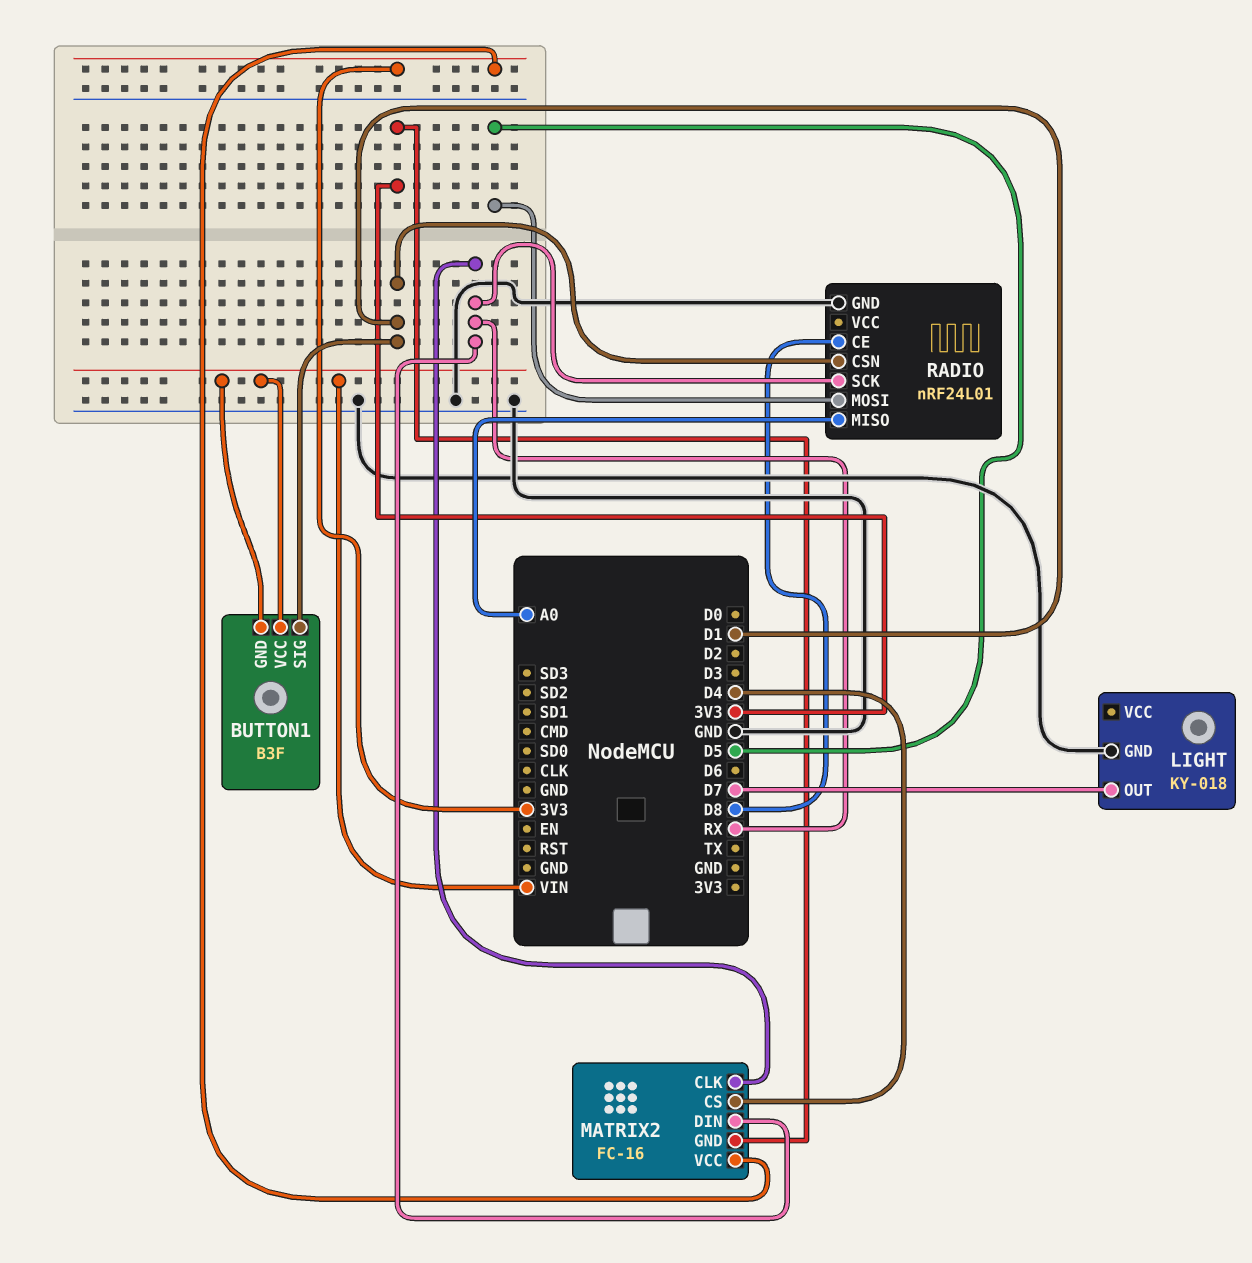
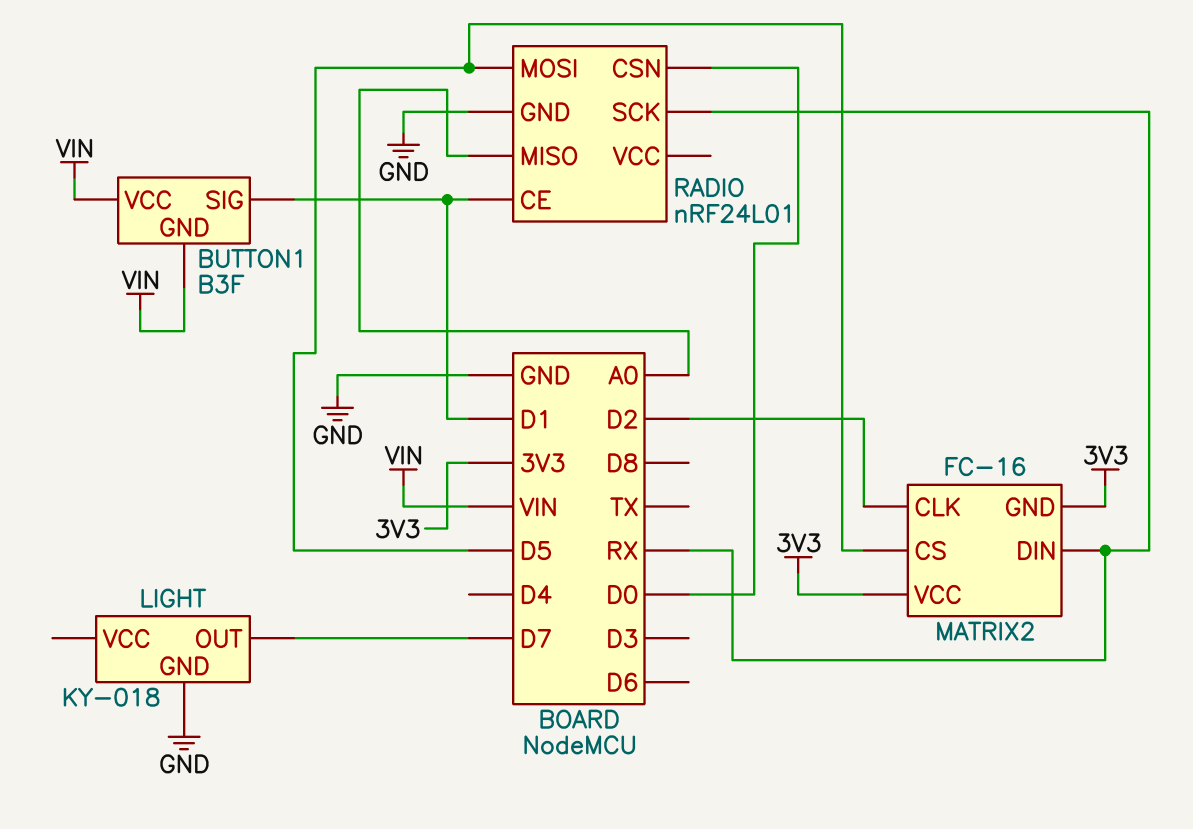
MATRIX2 pin CLK: RX -> D2
MATRIX2 pin CS: D4 -> D5
RADIO pin CE: D8 -> D1
RADIO pin CSN: D1 -> D0

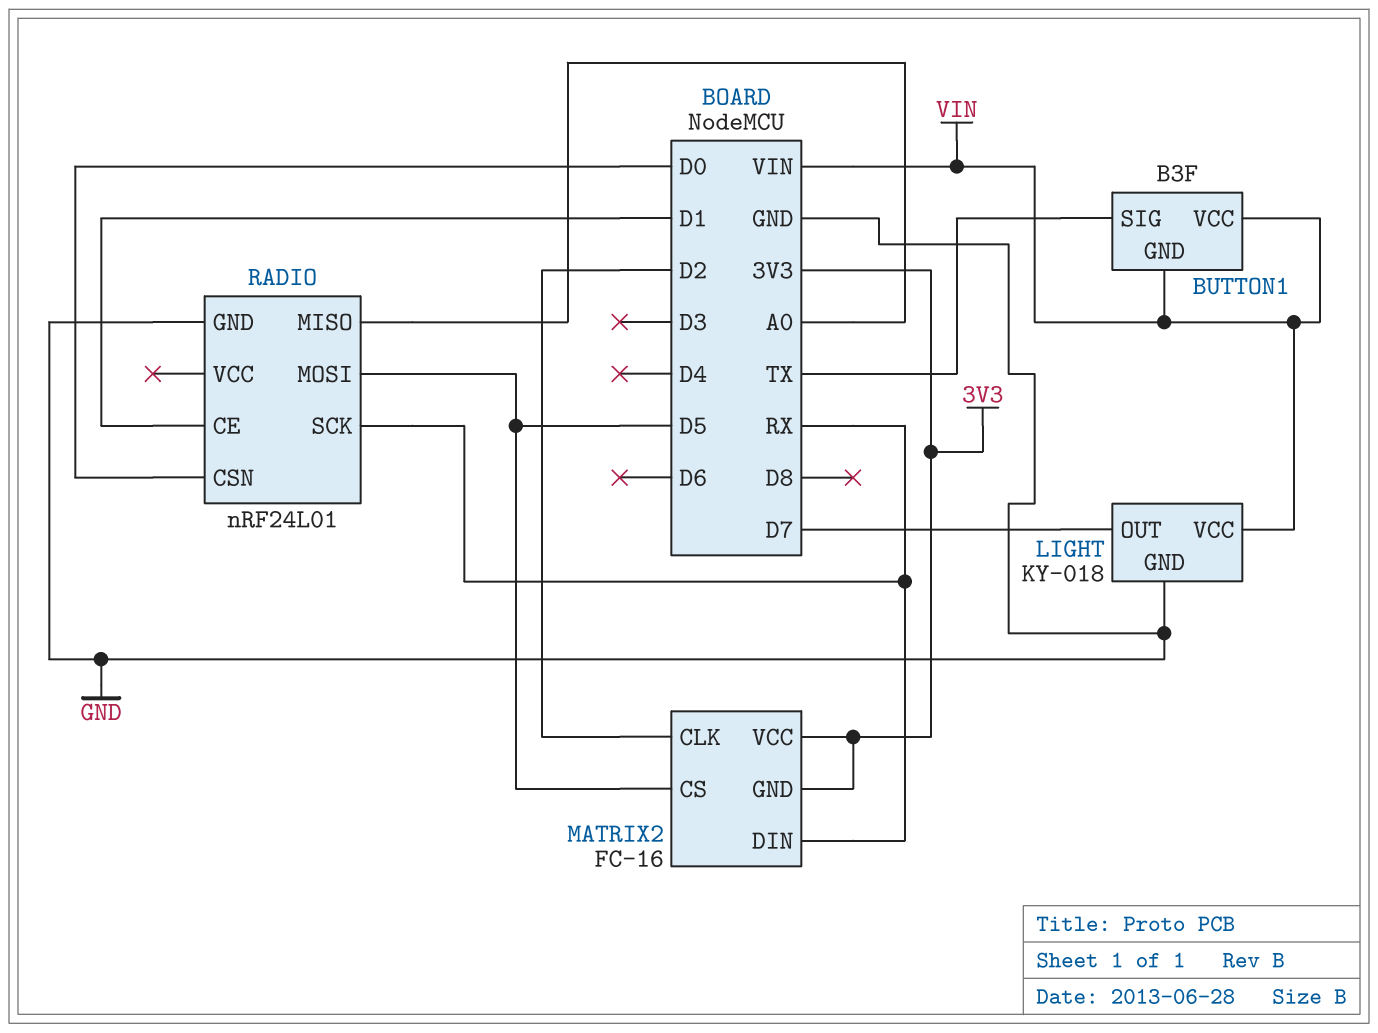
BUTTON1 pin SIG: D1 -> TX
LIGHT pin VCC: none -> VIN

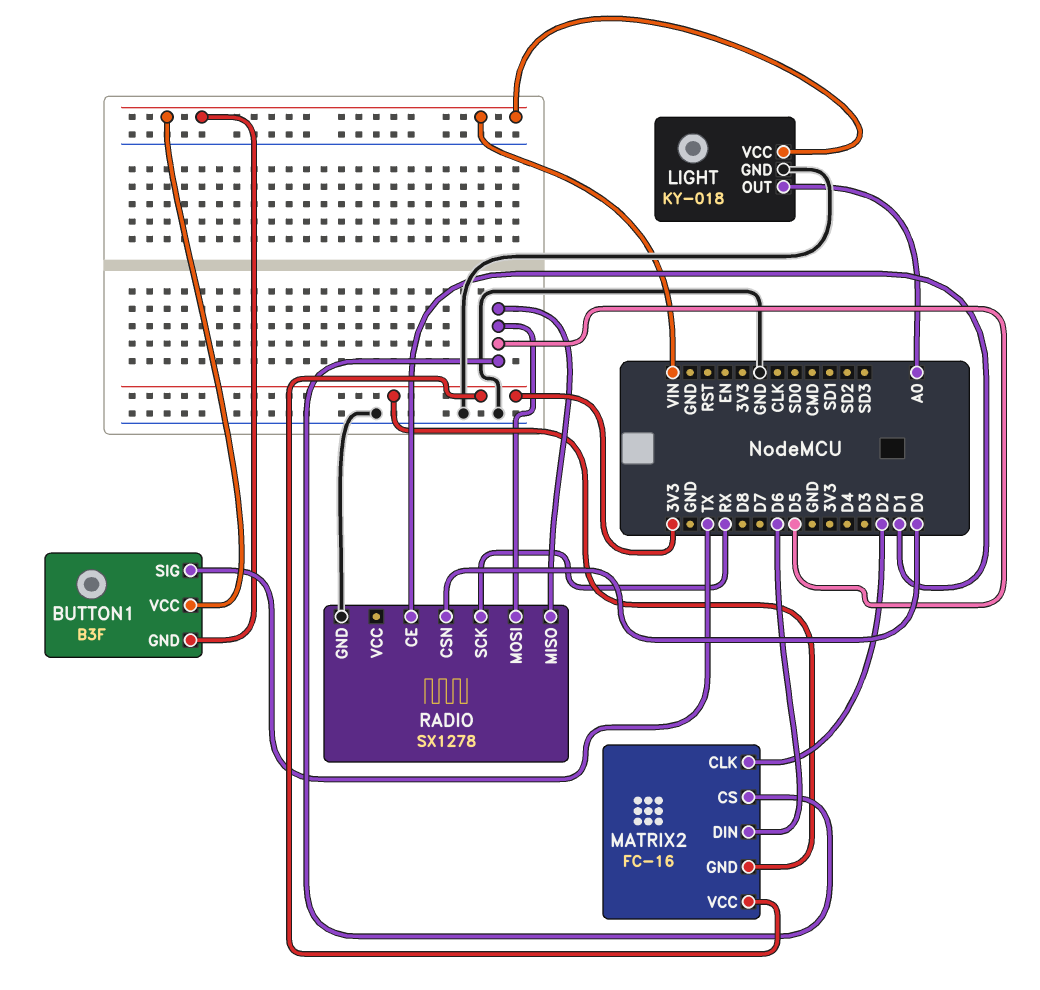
LIGHT pin OUT: D7 -> A0
MATRIX2 pin DIN: RX -> D6
RADIO: nRF24L01 -> SX1278
RADIO pin MISO: A0 -> D5

